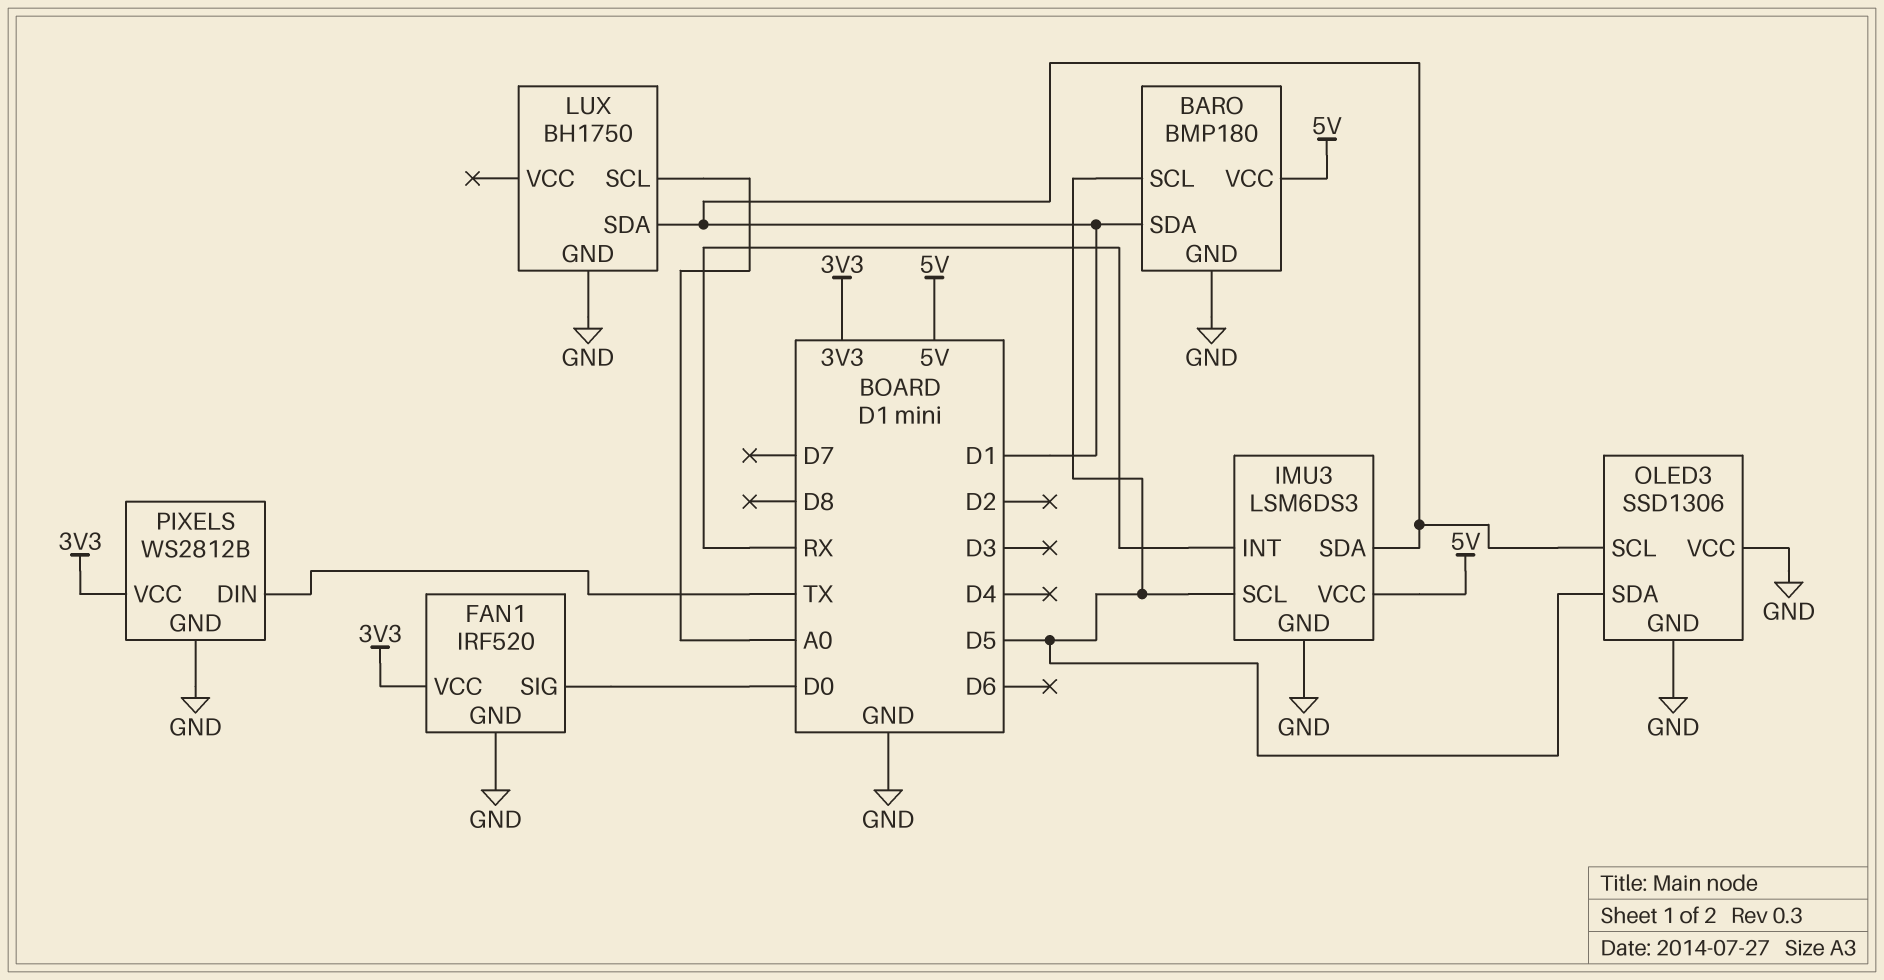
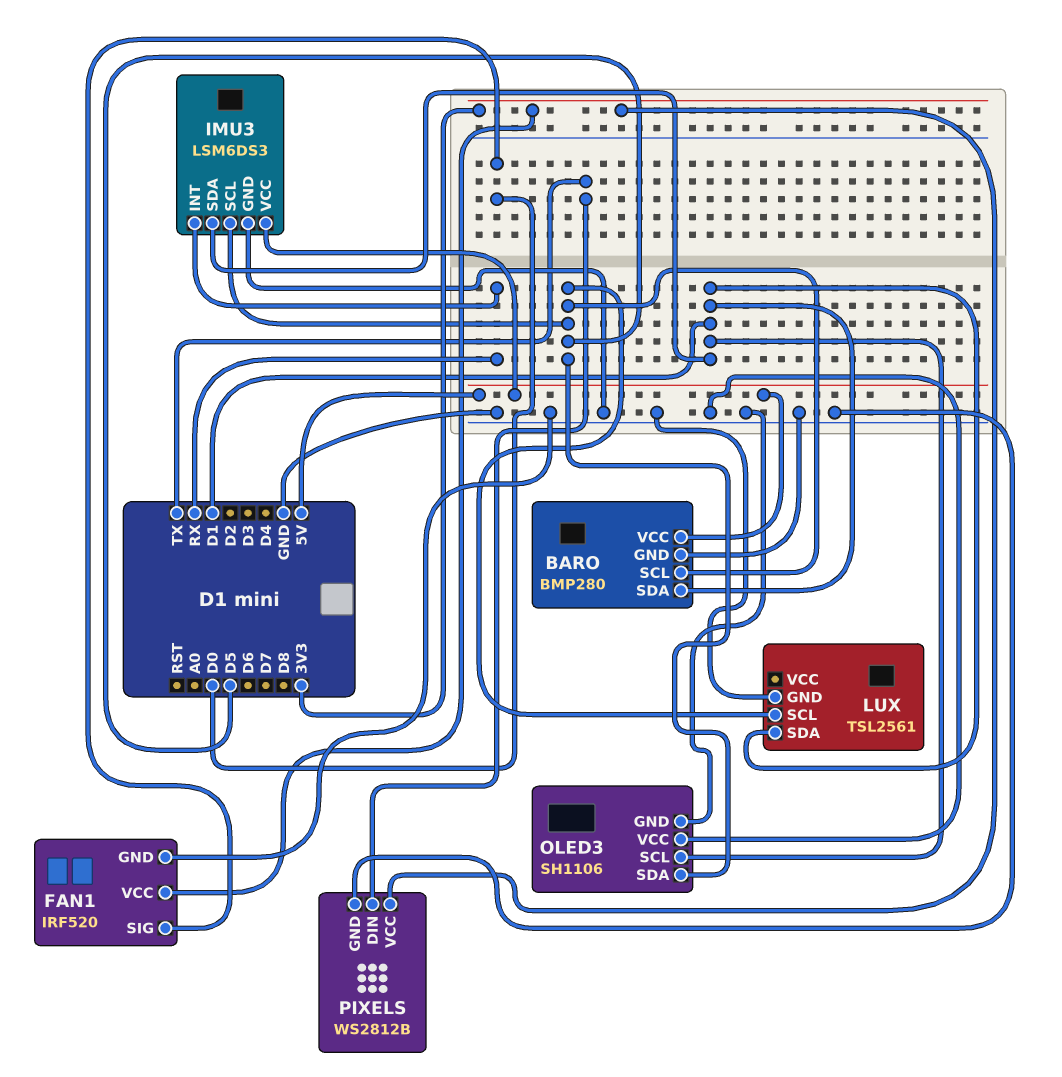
BARO: BMP180 -> BMP280
LUX: BH1750 -> TSL2561
LUX pin SCL: A0 -> D5
OLED3: SSD1306 -> SH1106

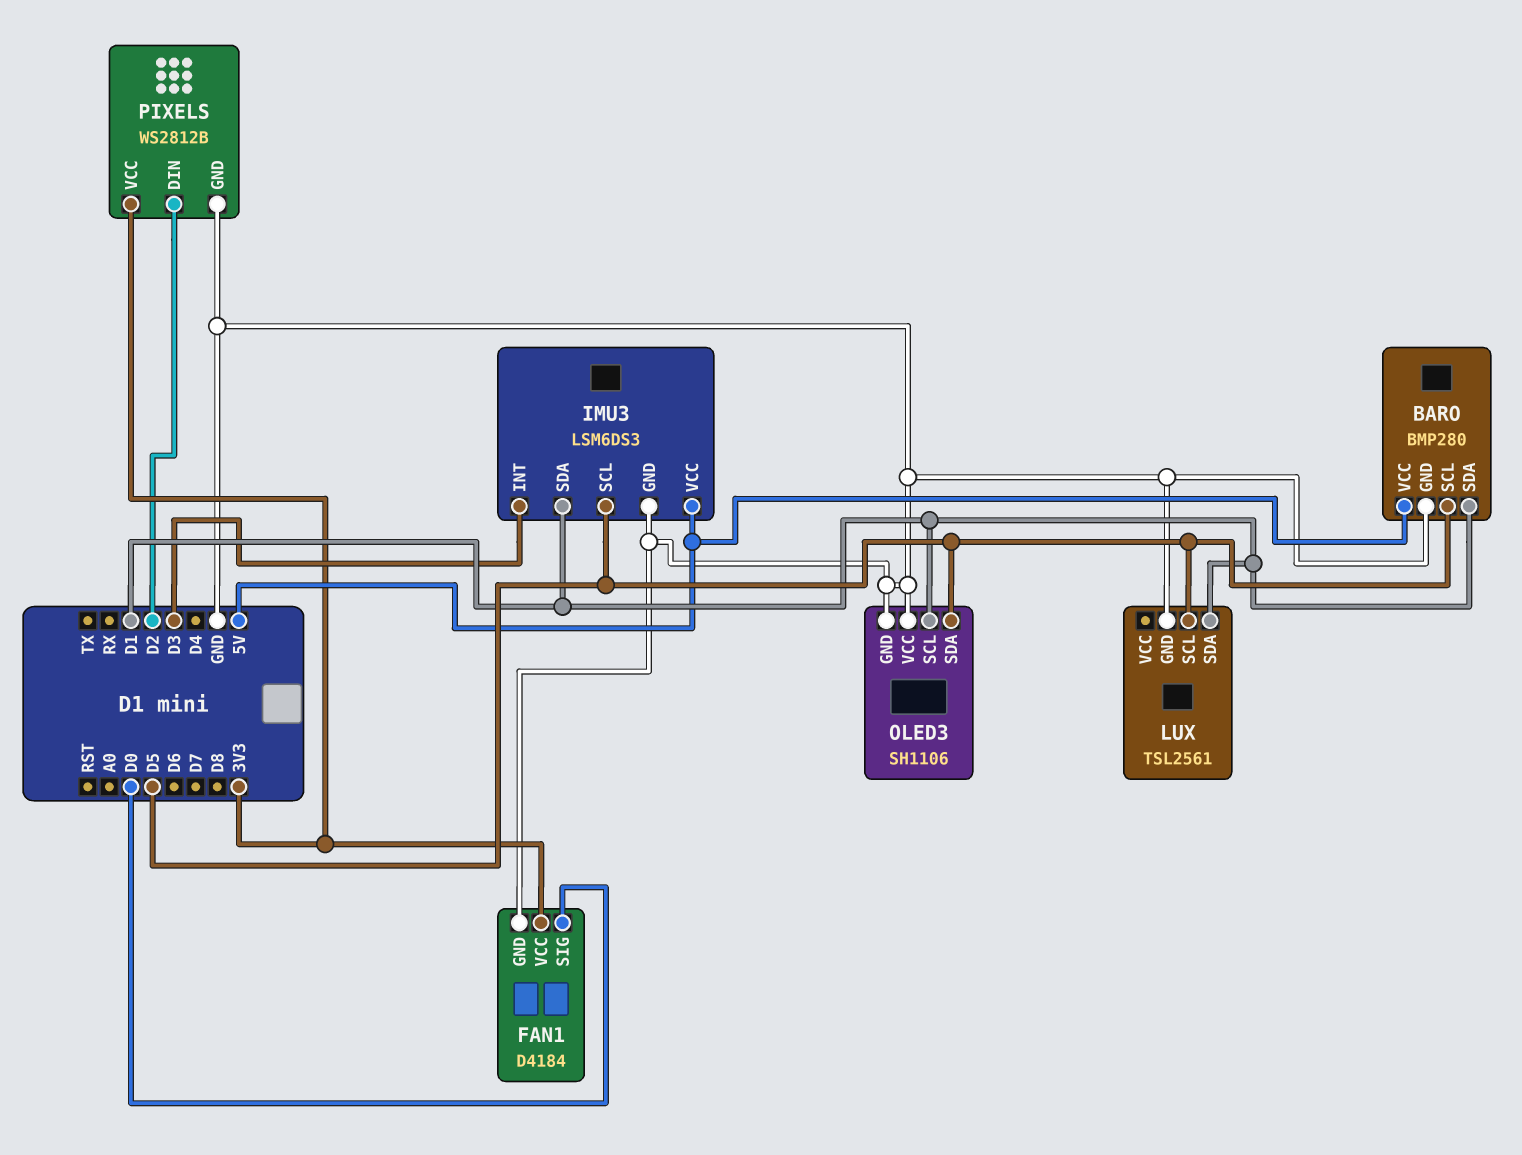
FAN1: IRF520 -> D4184
IMU3 pin INT: RX -> D3
PIXELS pin DIN: TX -> D2

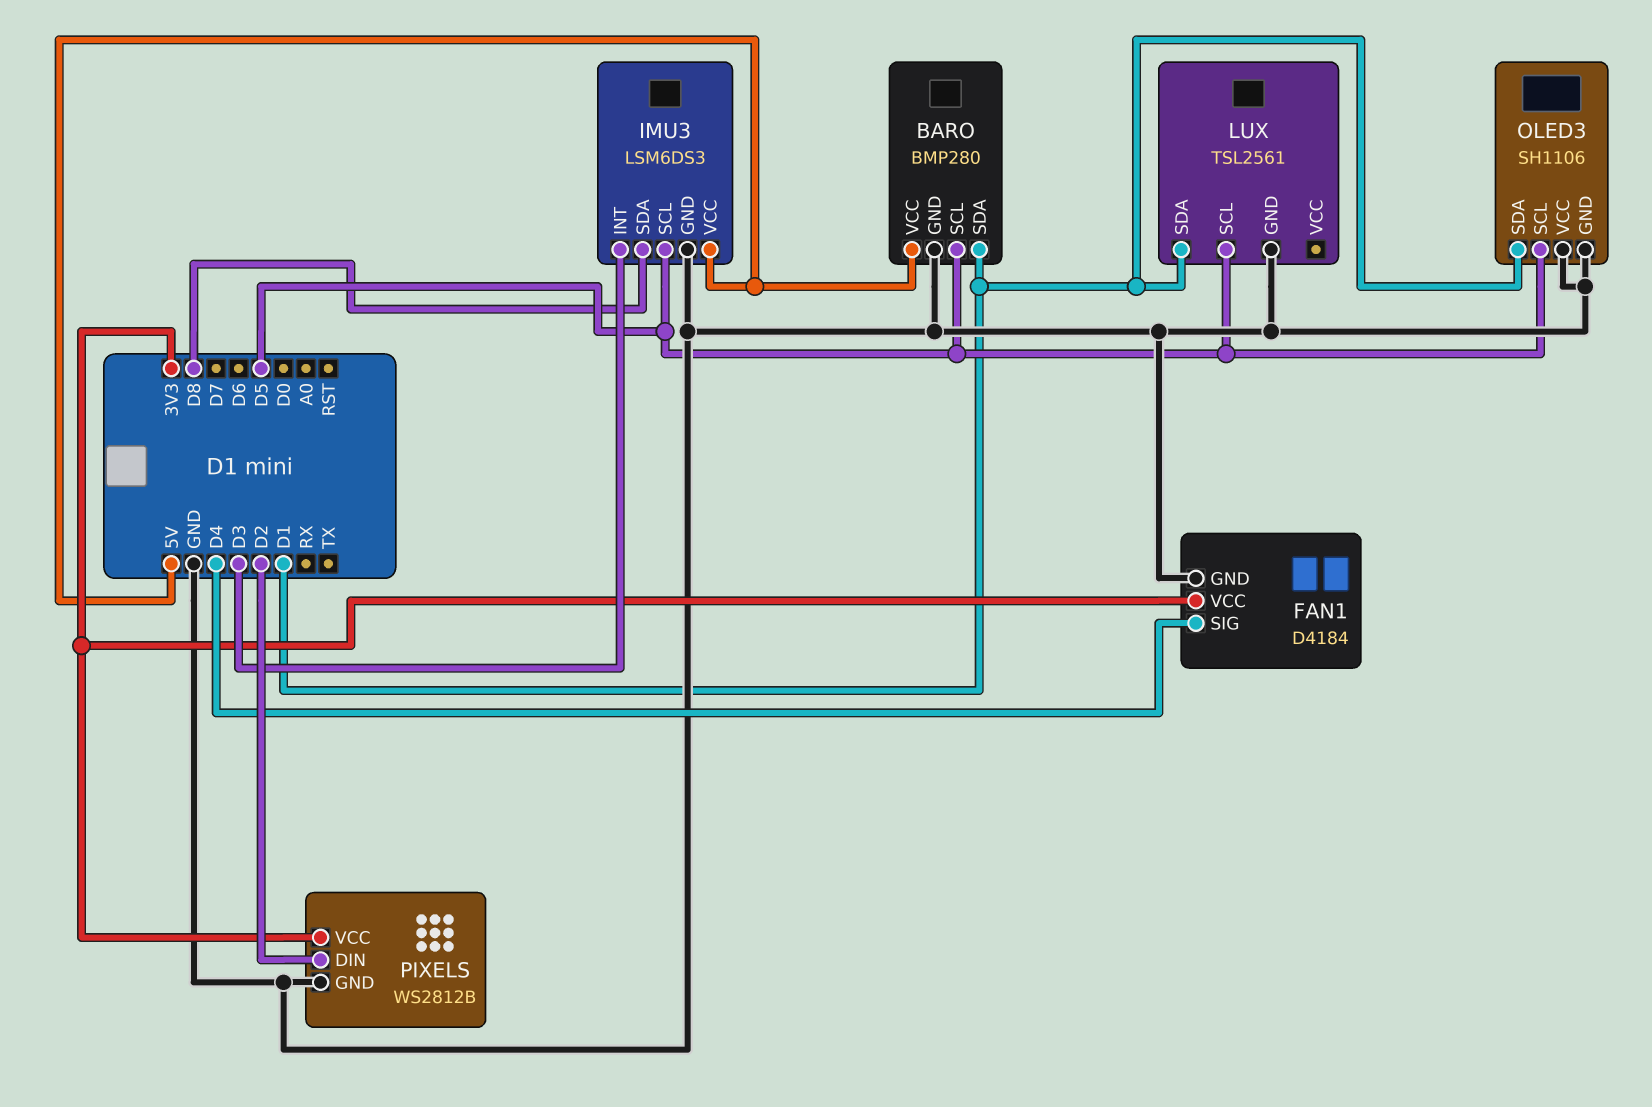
FAN1 pin SIG: D0 -> D4
IMU3 pin SDA: D1 -> D8
OLED3 pin SCL: D1 -> D5
OLED3 pin SDA: D5 -> D1

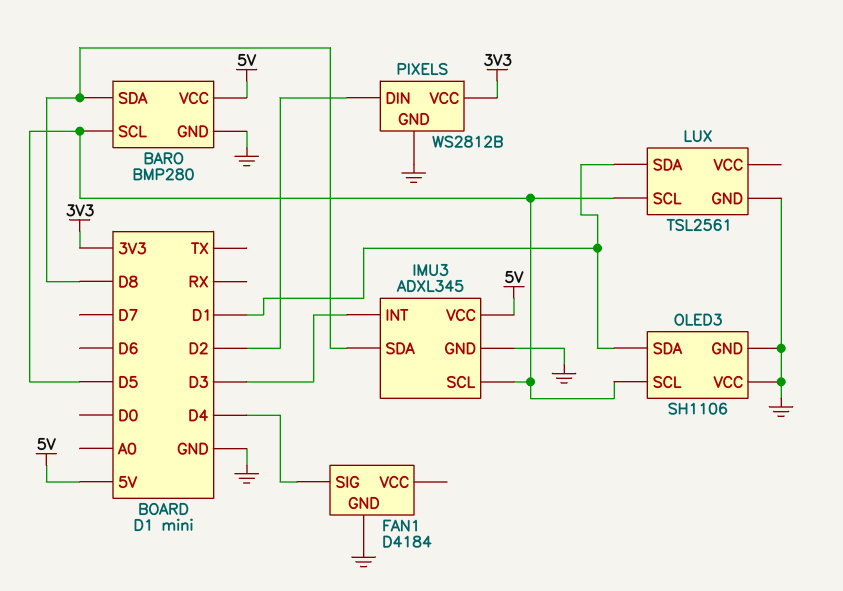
BARO pin SDA: D1 -> D8
FAN1 pin VCC: 3V3 -> none
IMU3: LSM6DS3 -> ADXL345

